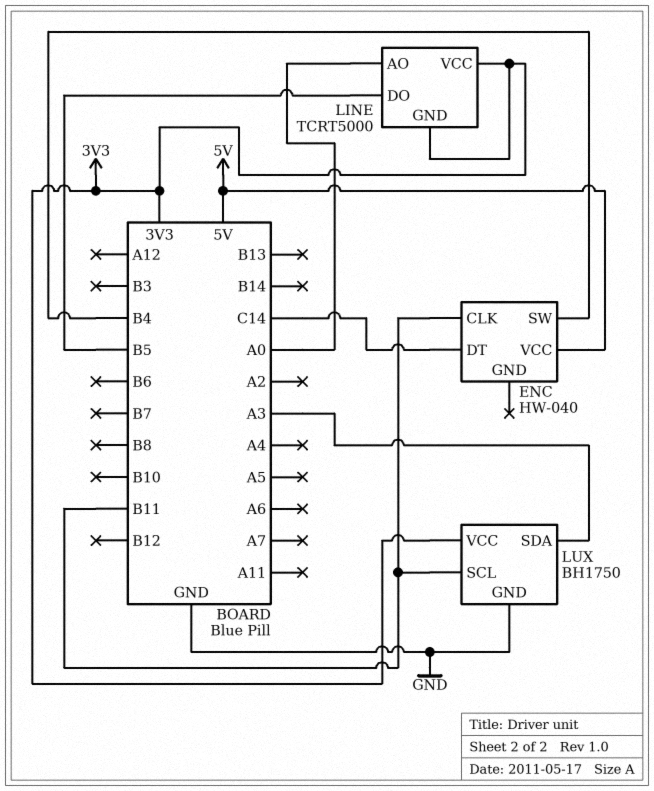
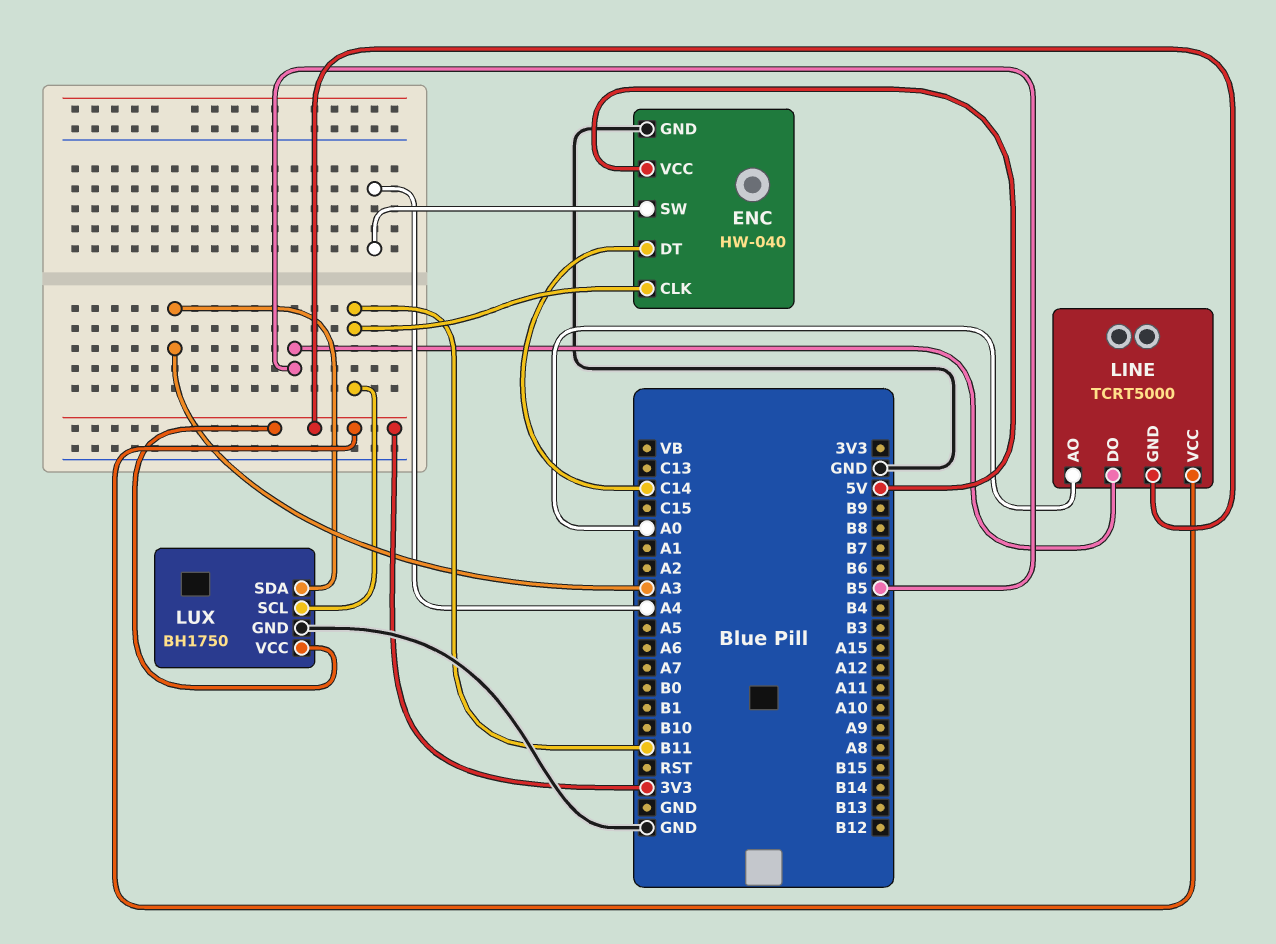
ENC pin GND: none -> GND
ENC pin SW: B4 -> A4

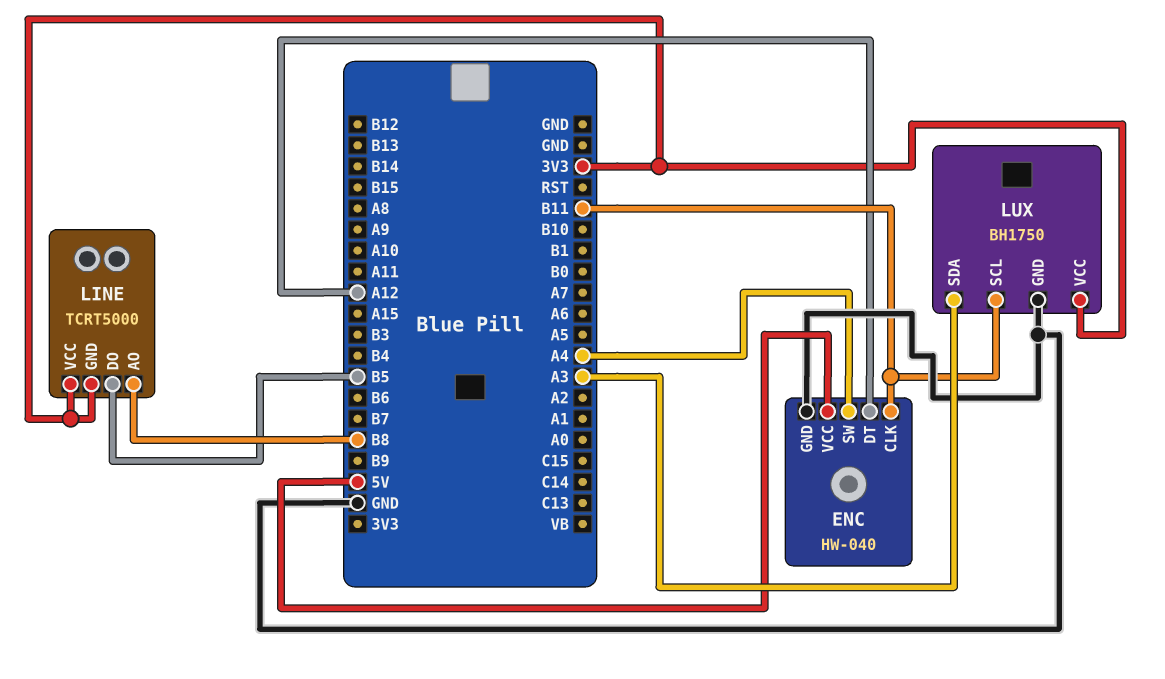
ENC pin DT: C14 -> A12
LINE pin AO: A0 -> B8

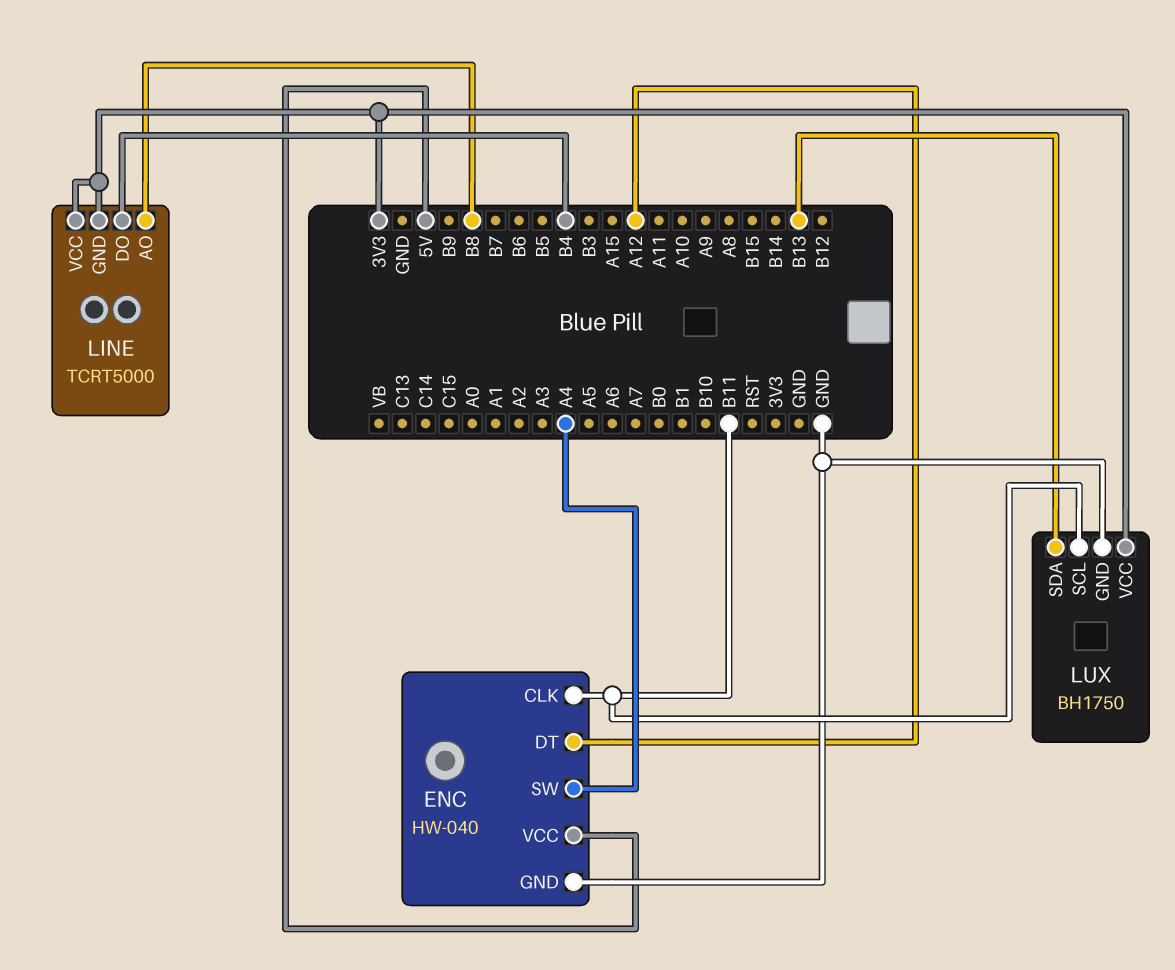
LINE pin DO: B5 -> B4
LUX pin SDA: A3 -> B13

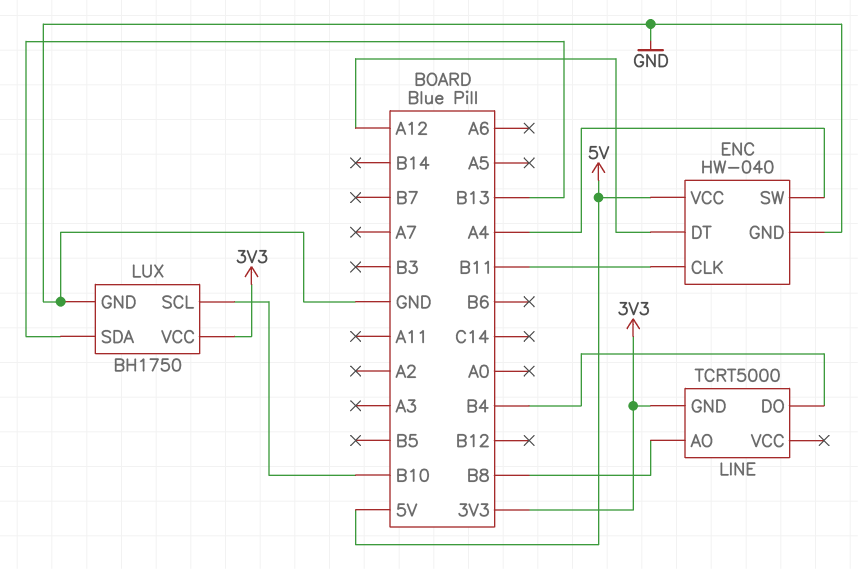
LINE pin VCC: 3V3 -> none
LUX pin SCL: B11 -> B10

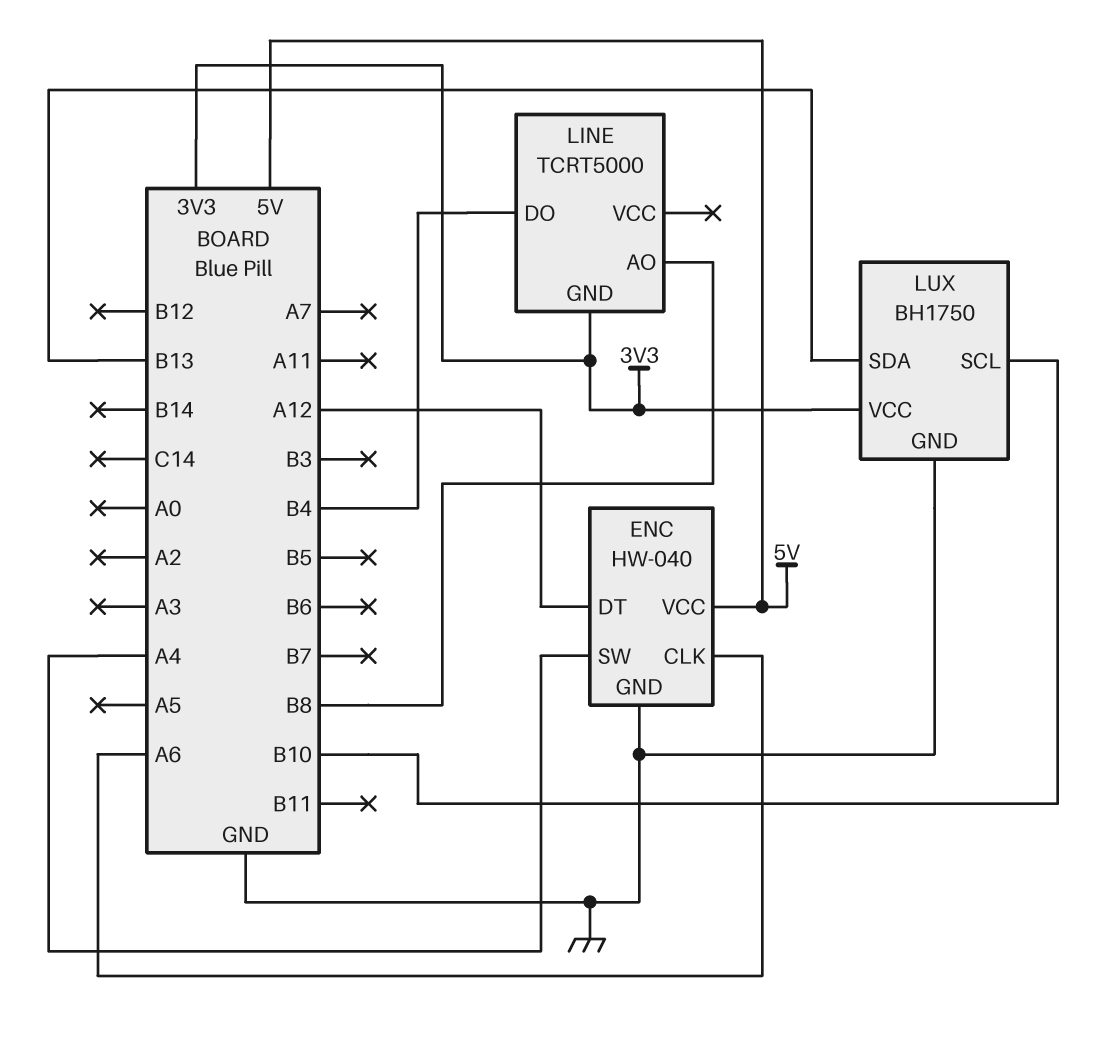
ENC pin CLK: B11 -> A6

